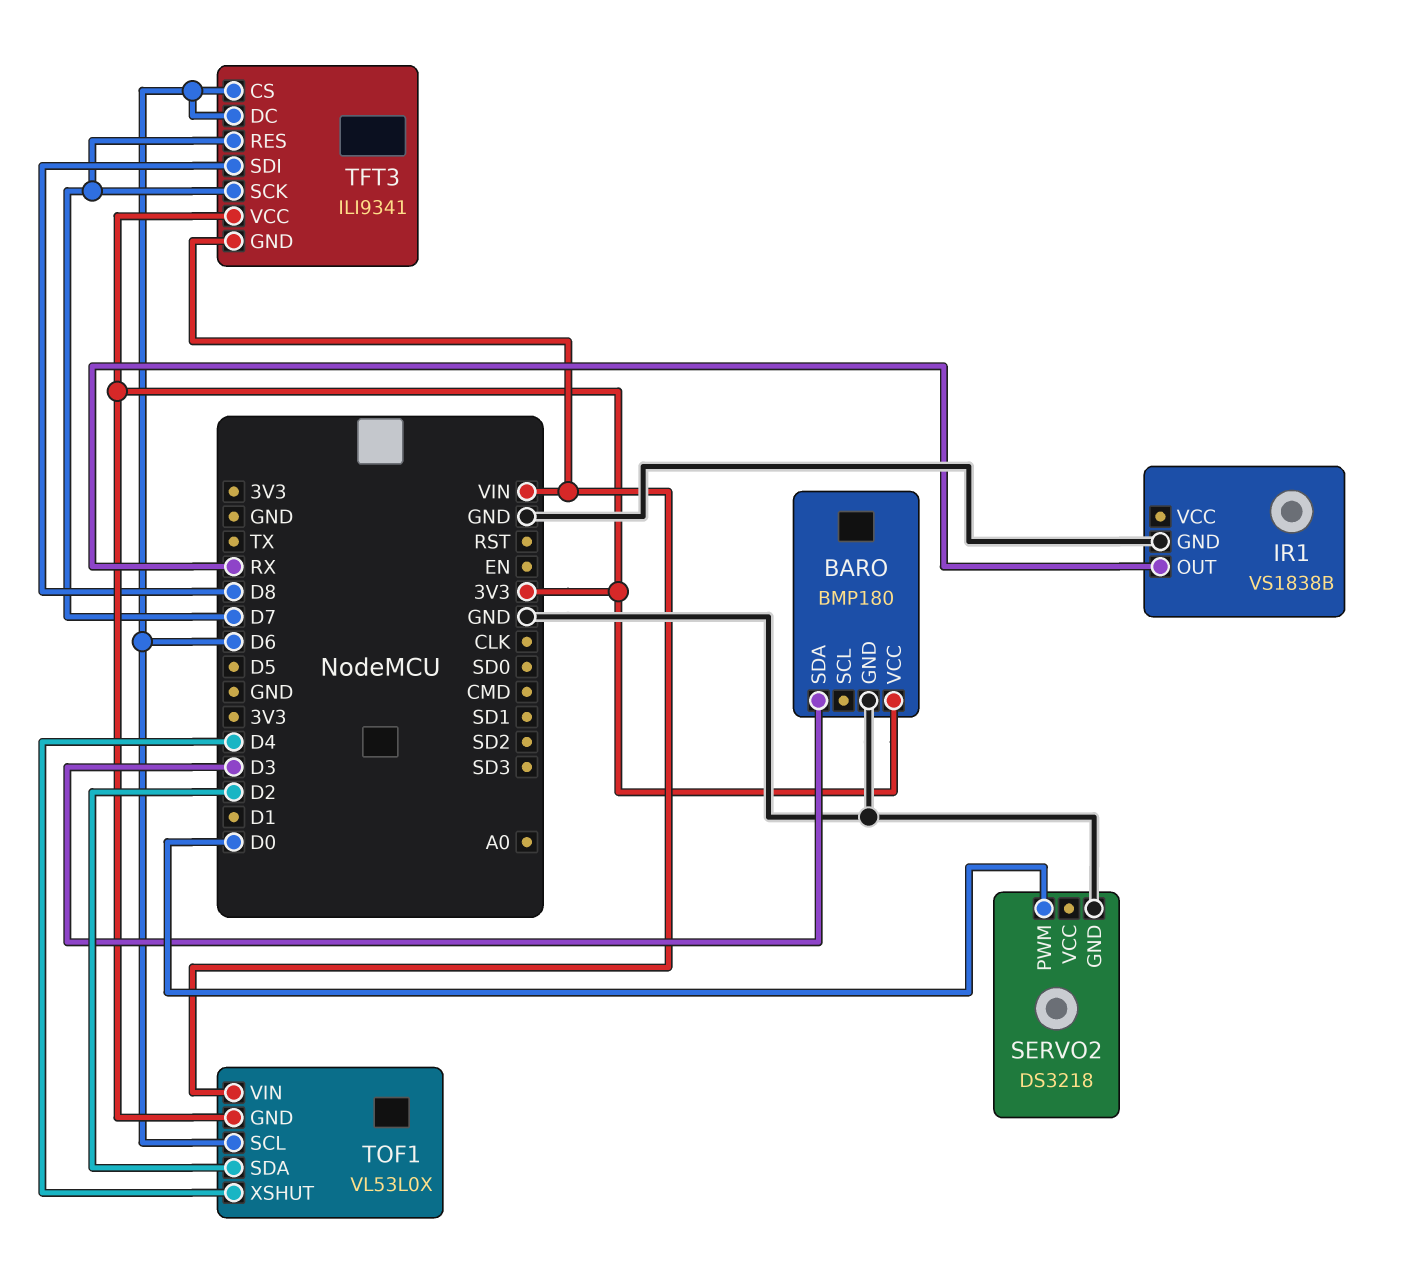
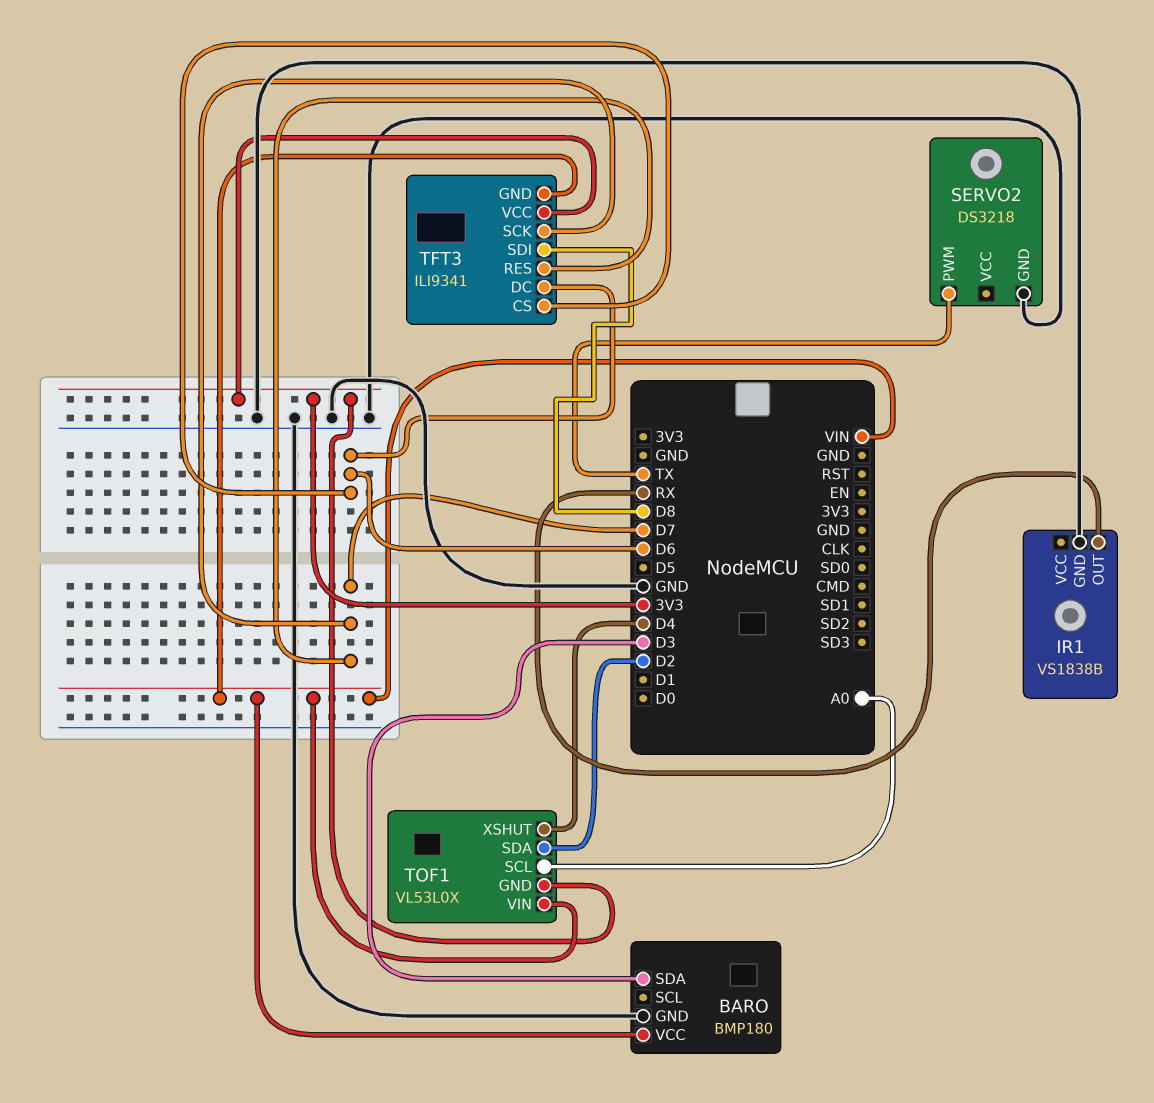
BARO pin VCC: 3V3 -> VIN
SERVO2 pin PWM: D0 -> TX
TOF1 pin SCL: D6 -> A0

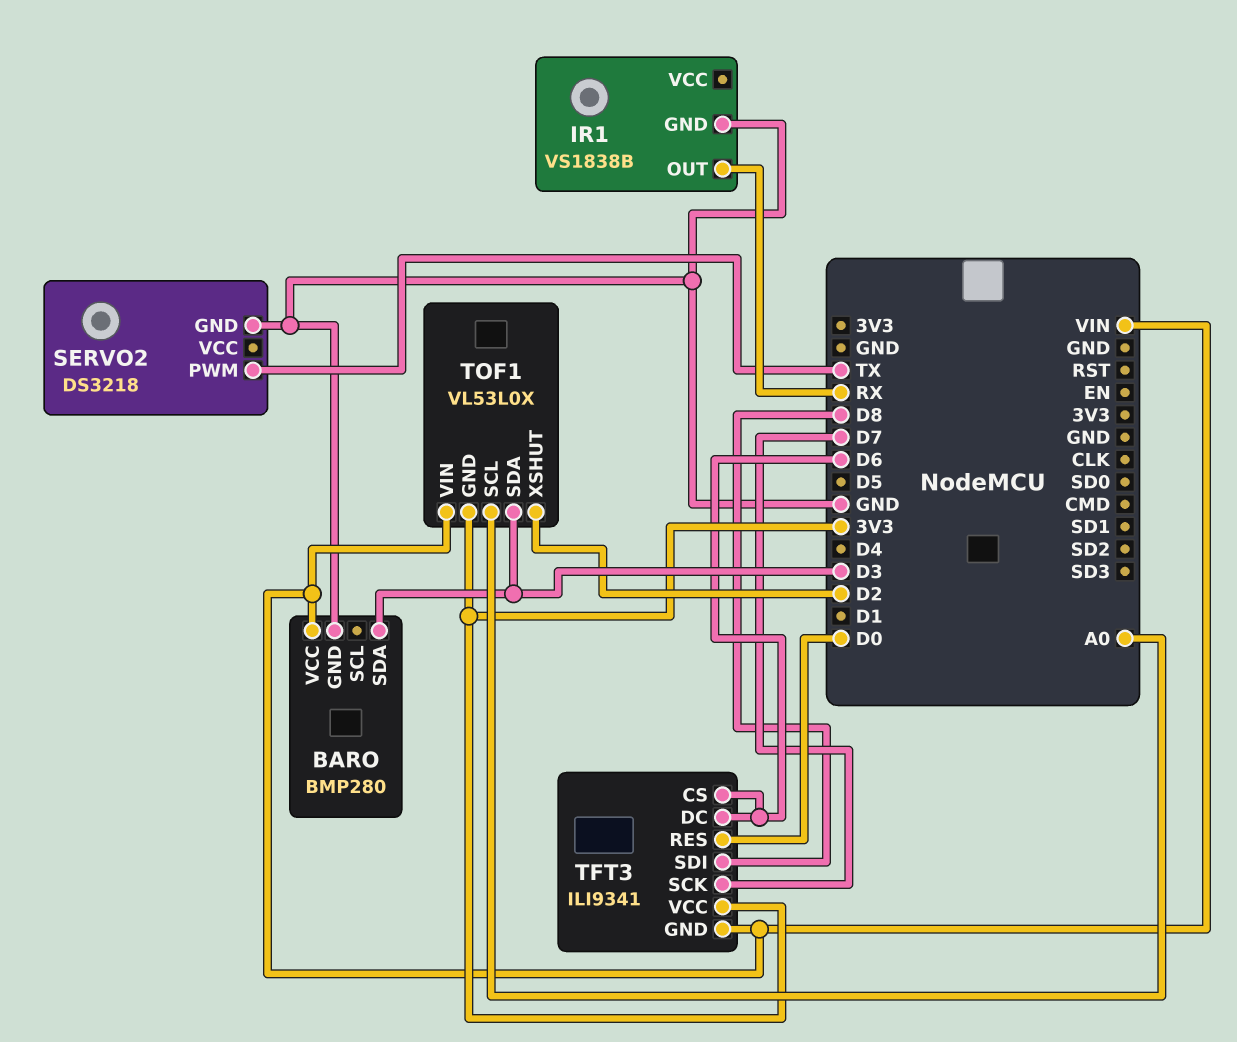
BARO: BMP180 -> BMP280
TFT3 pin RES: D7 -> D0
TOF1 pin SDA: D2 -> D3
TOF1 pin XSHUT: D4 -> D2

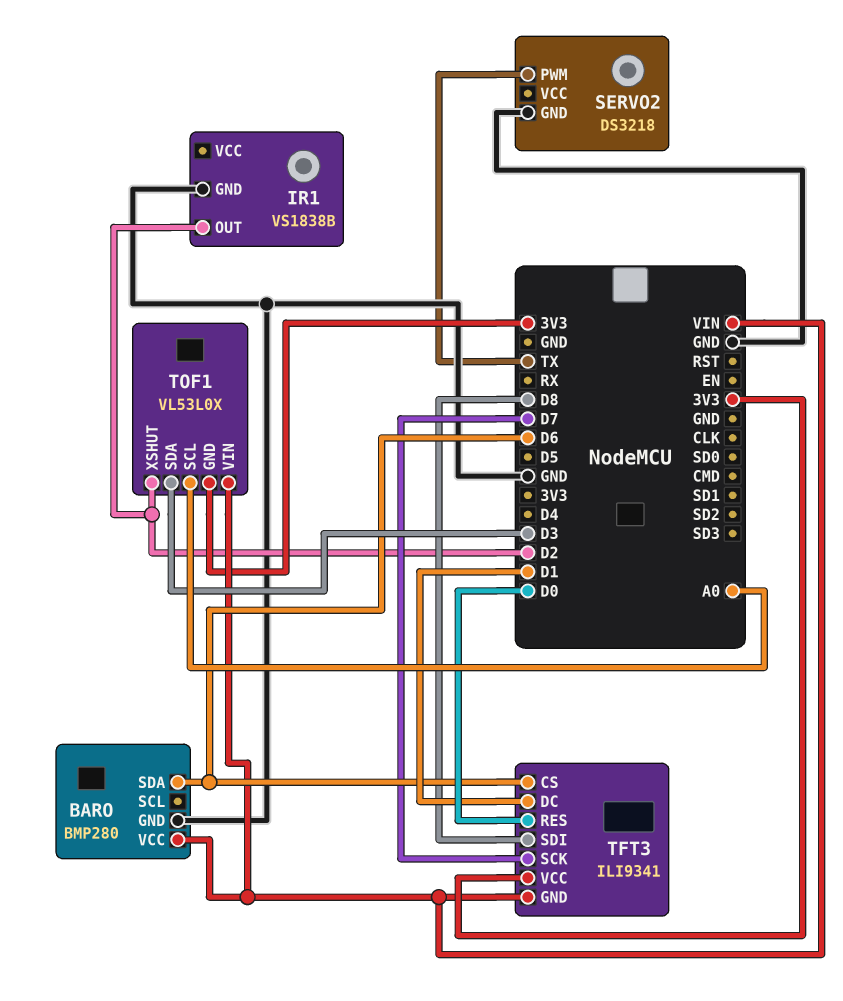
BARO pin SDA: D3 -> D6
IR1 pin OUT: RX -> D2
TFT3 pin DC: D6 -> D1

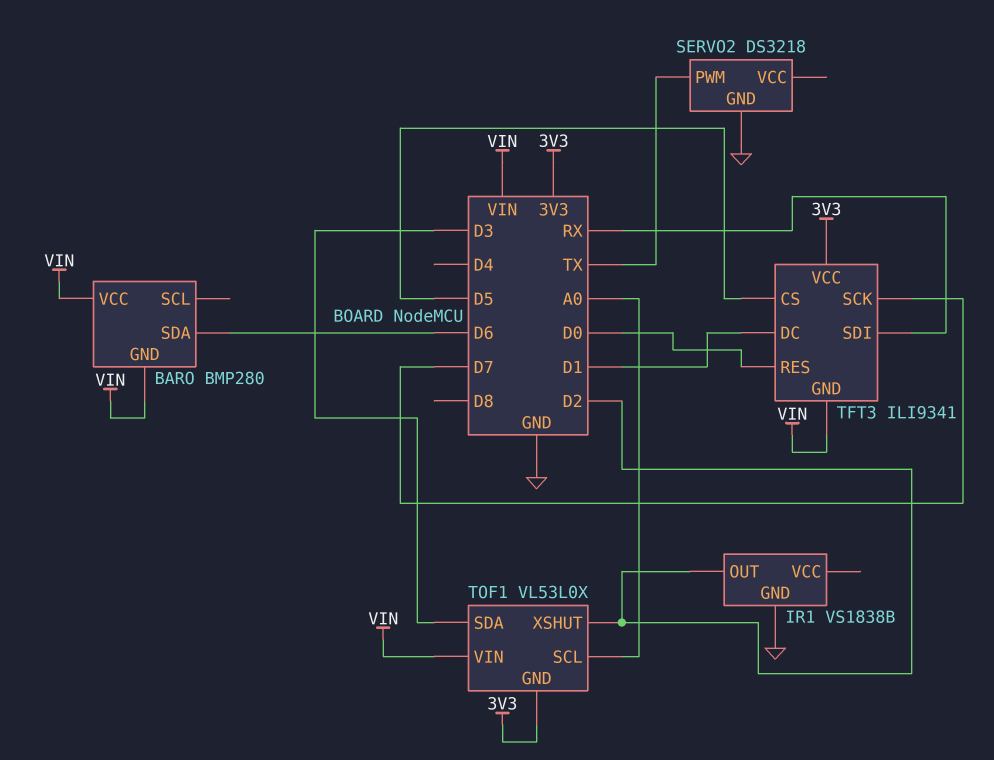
BARO pin GND: GND -> VIN
TFT3 pin CS: D6 -> D5
TFT3 pin SDI: D8 -> RX

